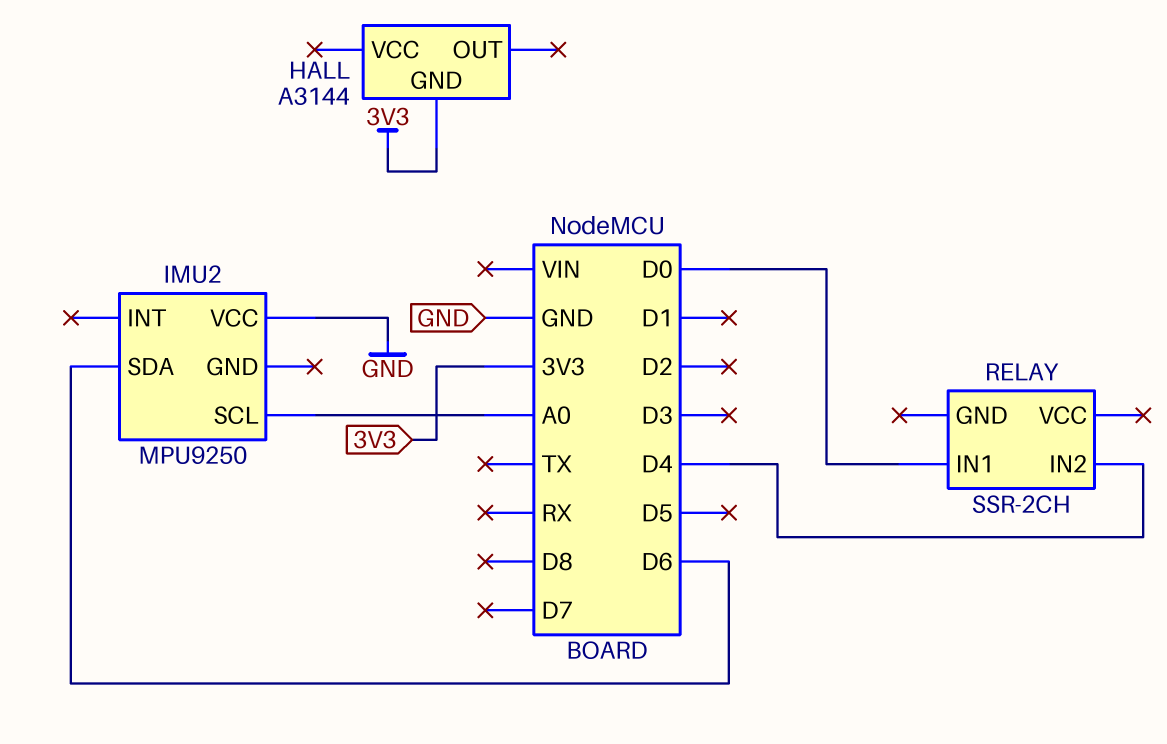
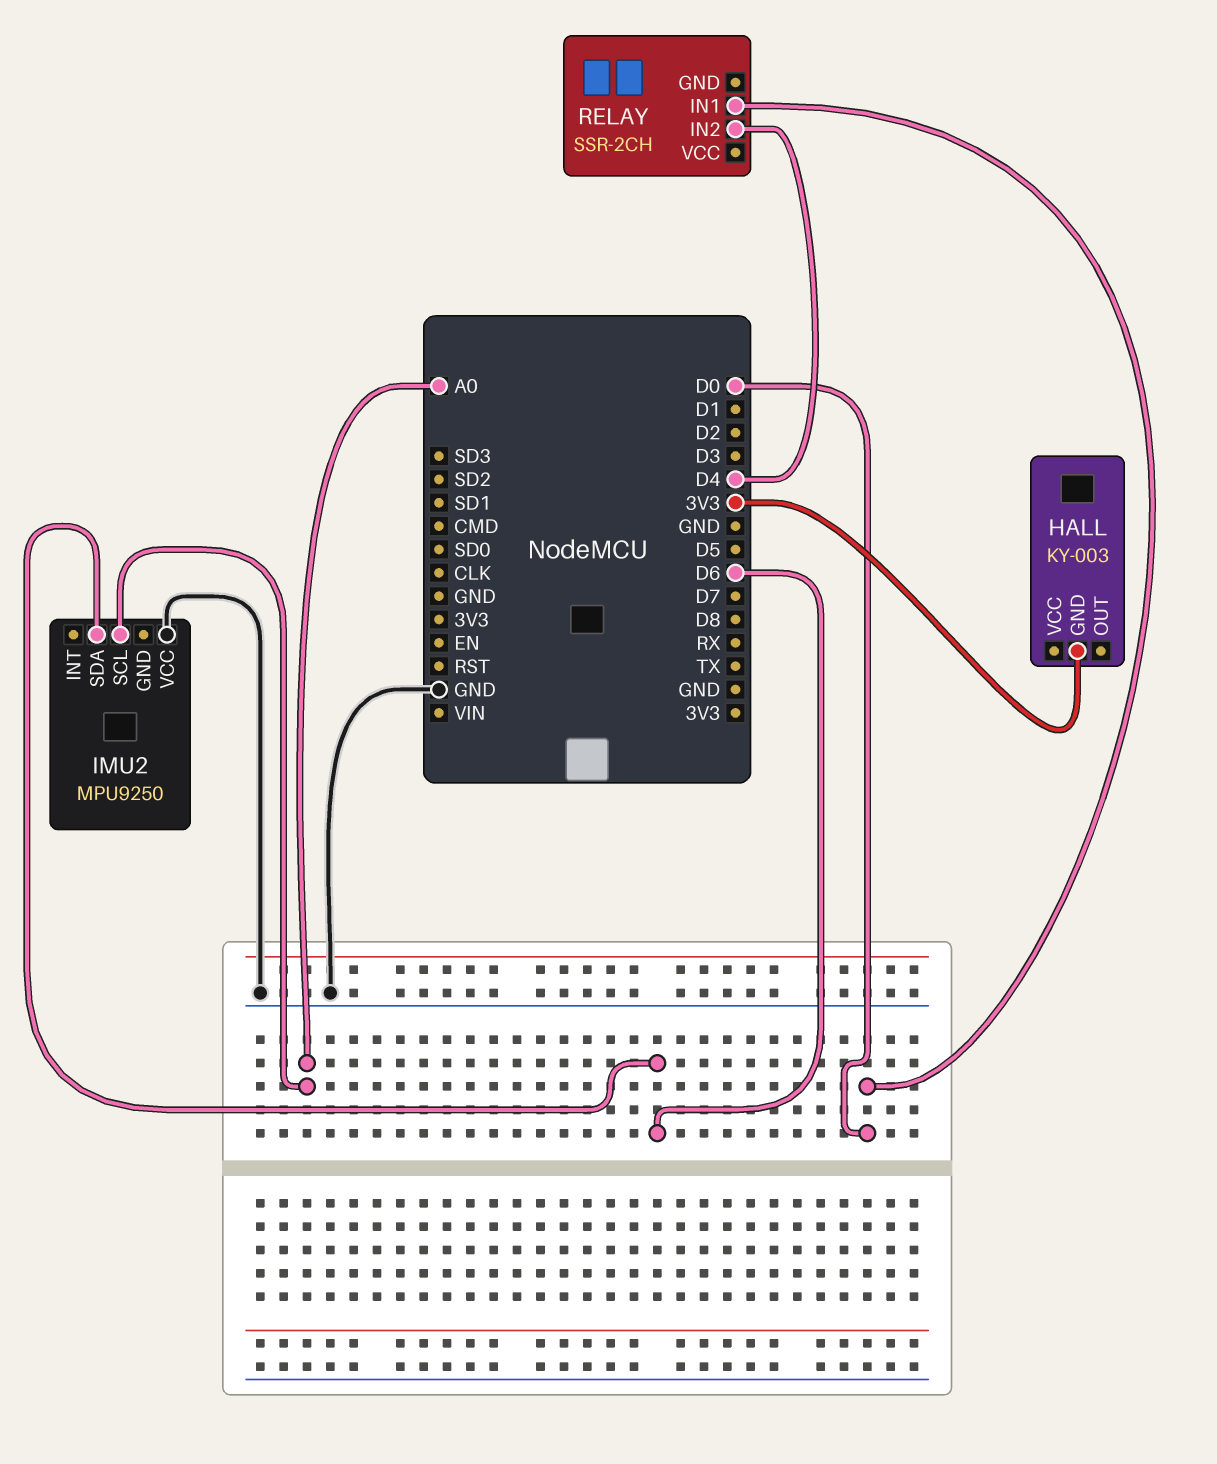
HALL: A3144 -> KY-003

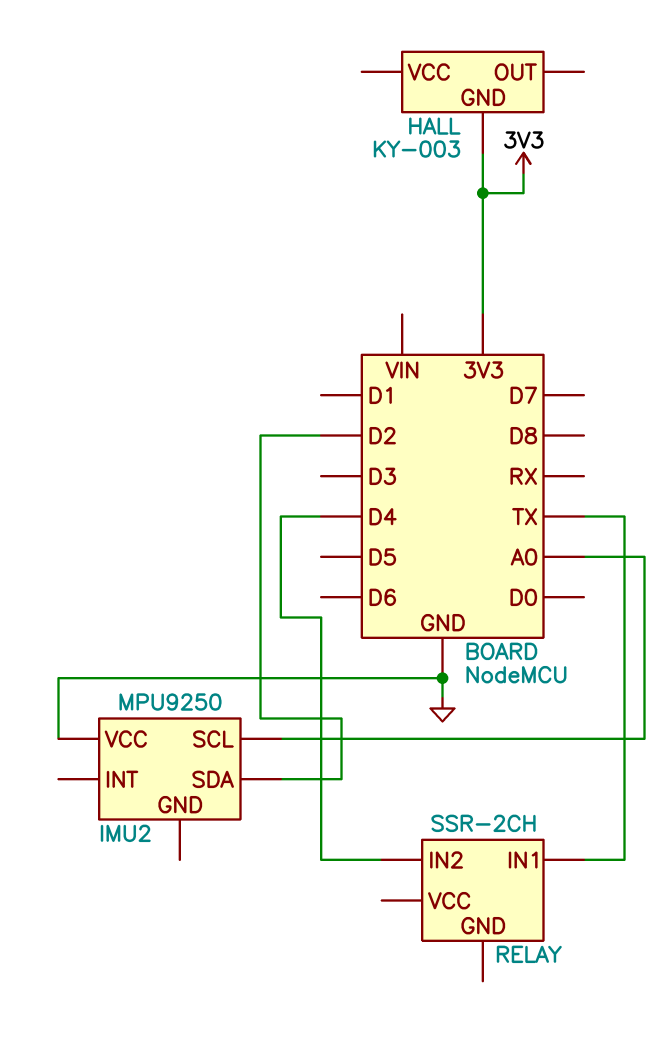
IMU2 pin SDA: D6 -> D2
RELAY pin IN1: D0 -> TX

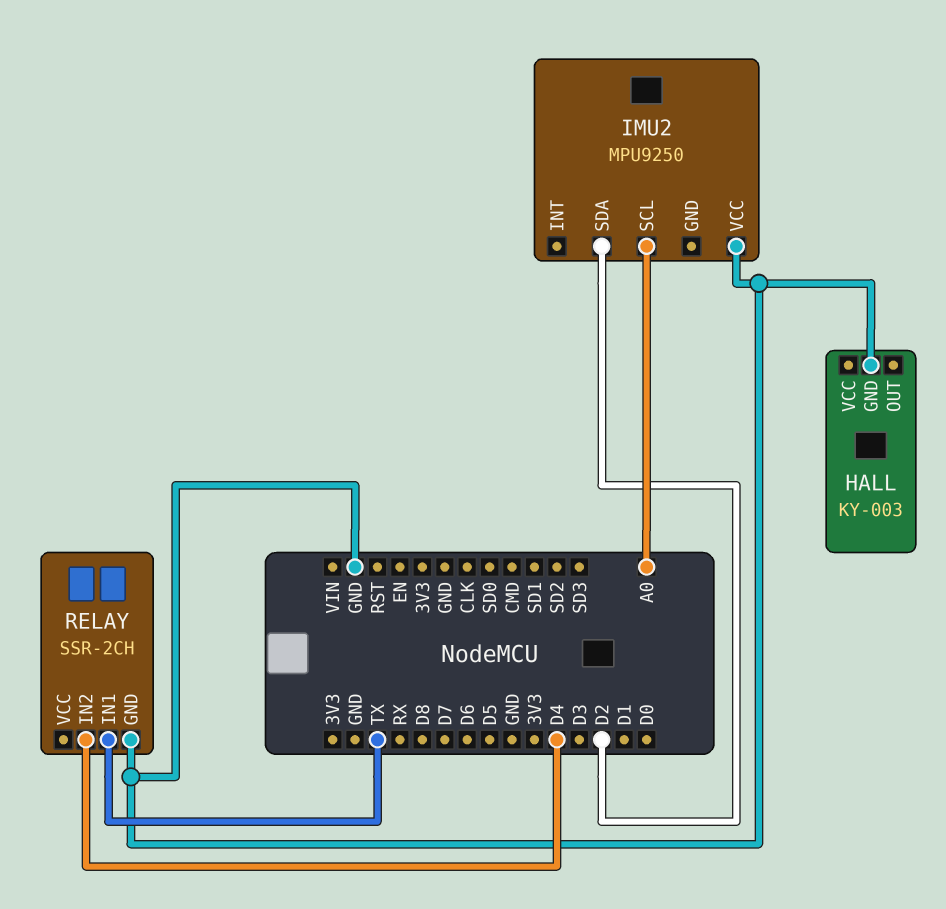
HALL pin GND: 3V3 -> GND
RELAY pin GND: none -> GND

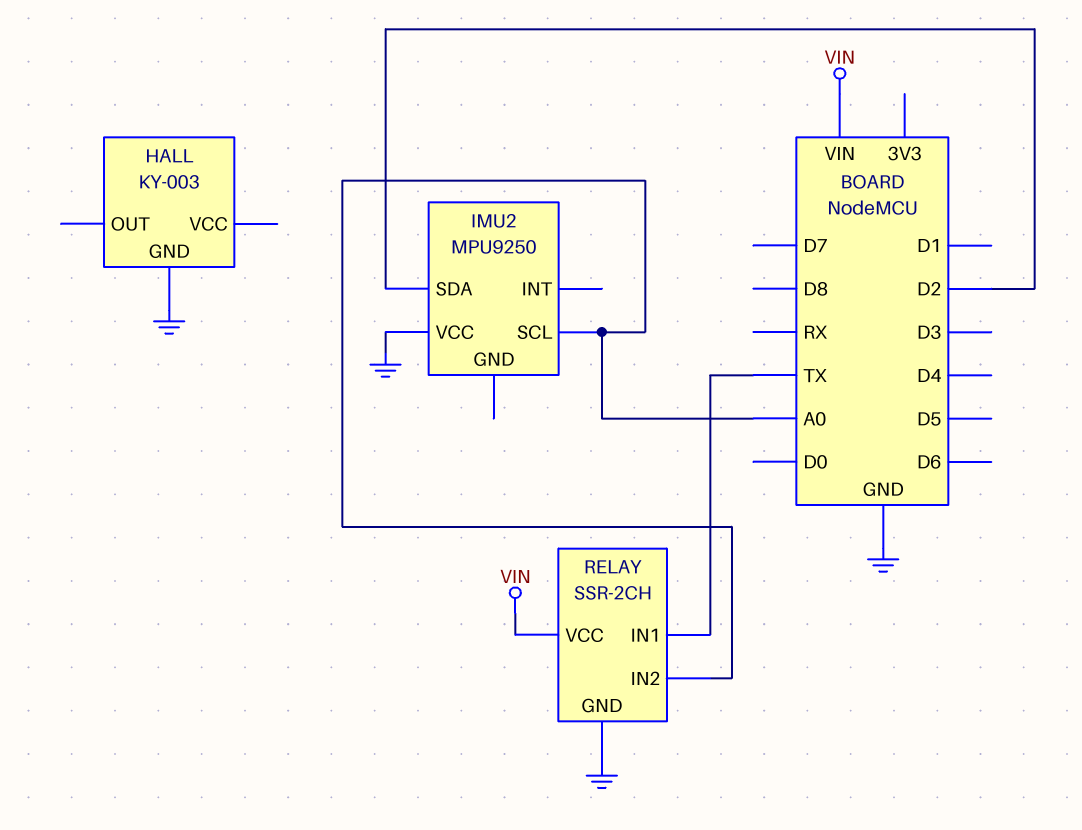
RELAY pin IN2: D4 -> A0
RELAY pin VCC: none -> VIN

